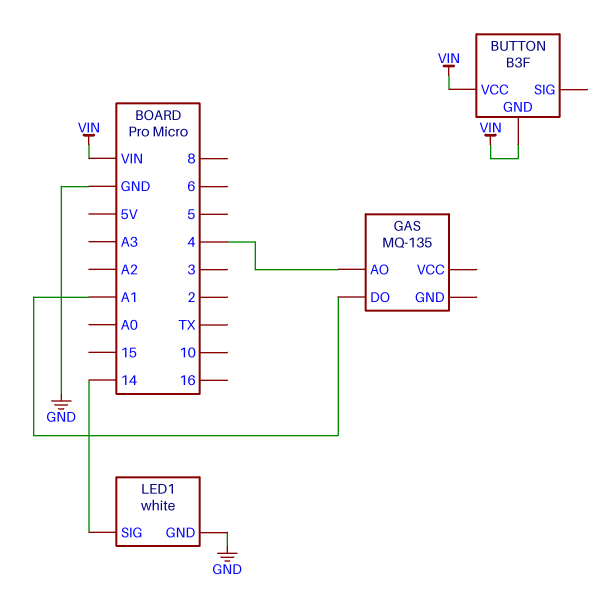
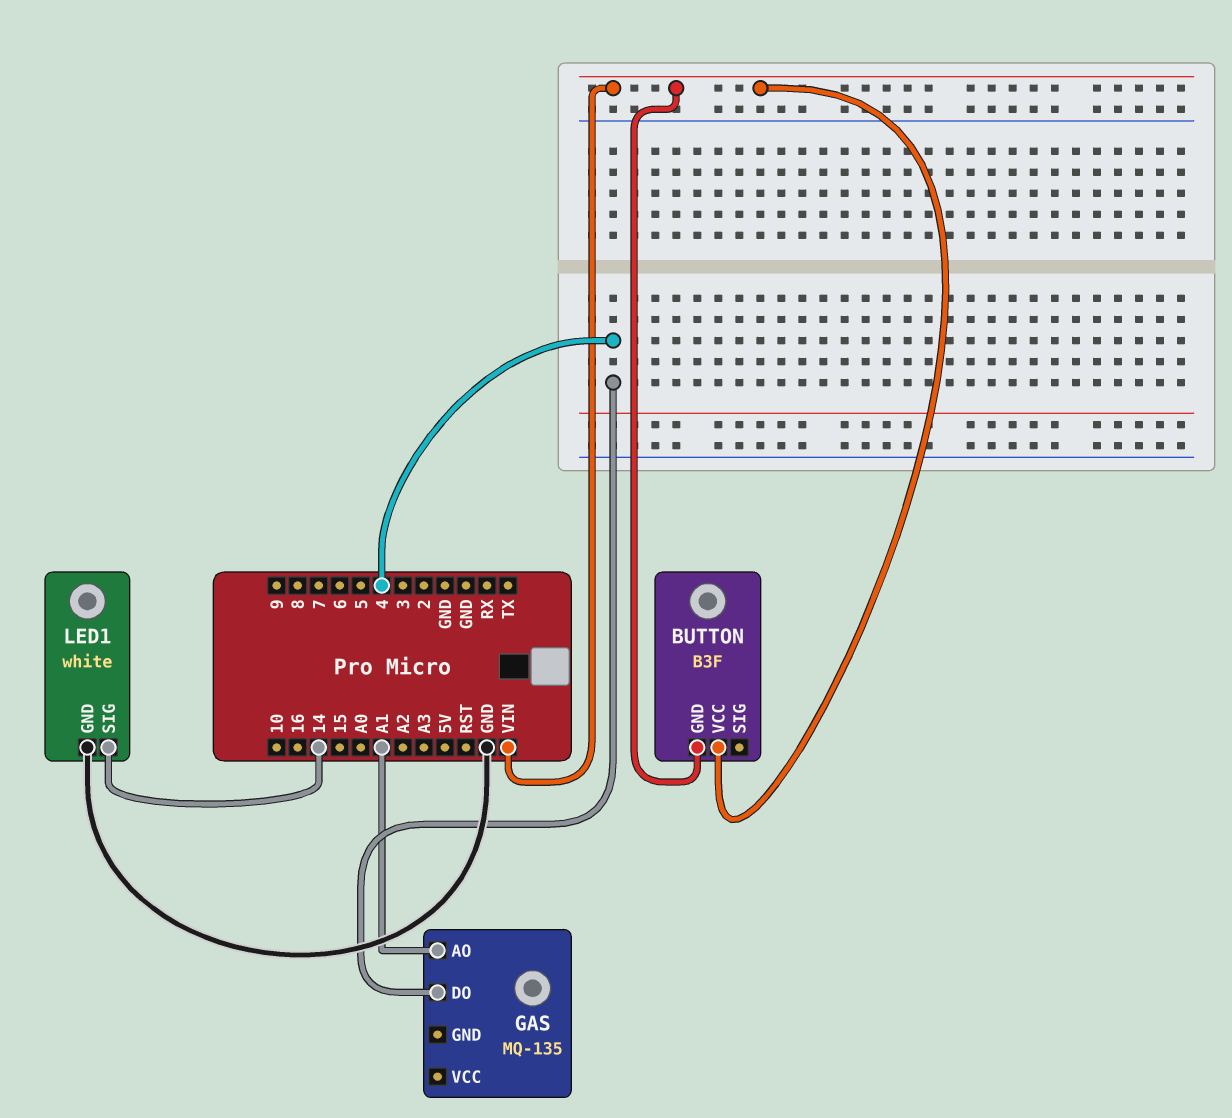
GAS pin AO: 4 -> A1
GAS pin DO: A1 -> 4

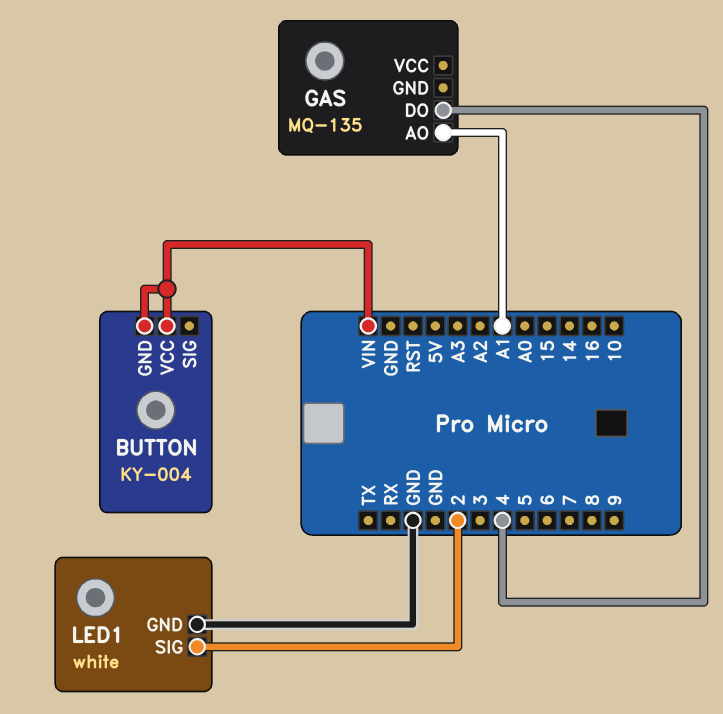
BUTTON: B3F -> KY-004
LED1 pin SIG: 14 -> 2

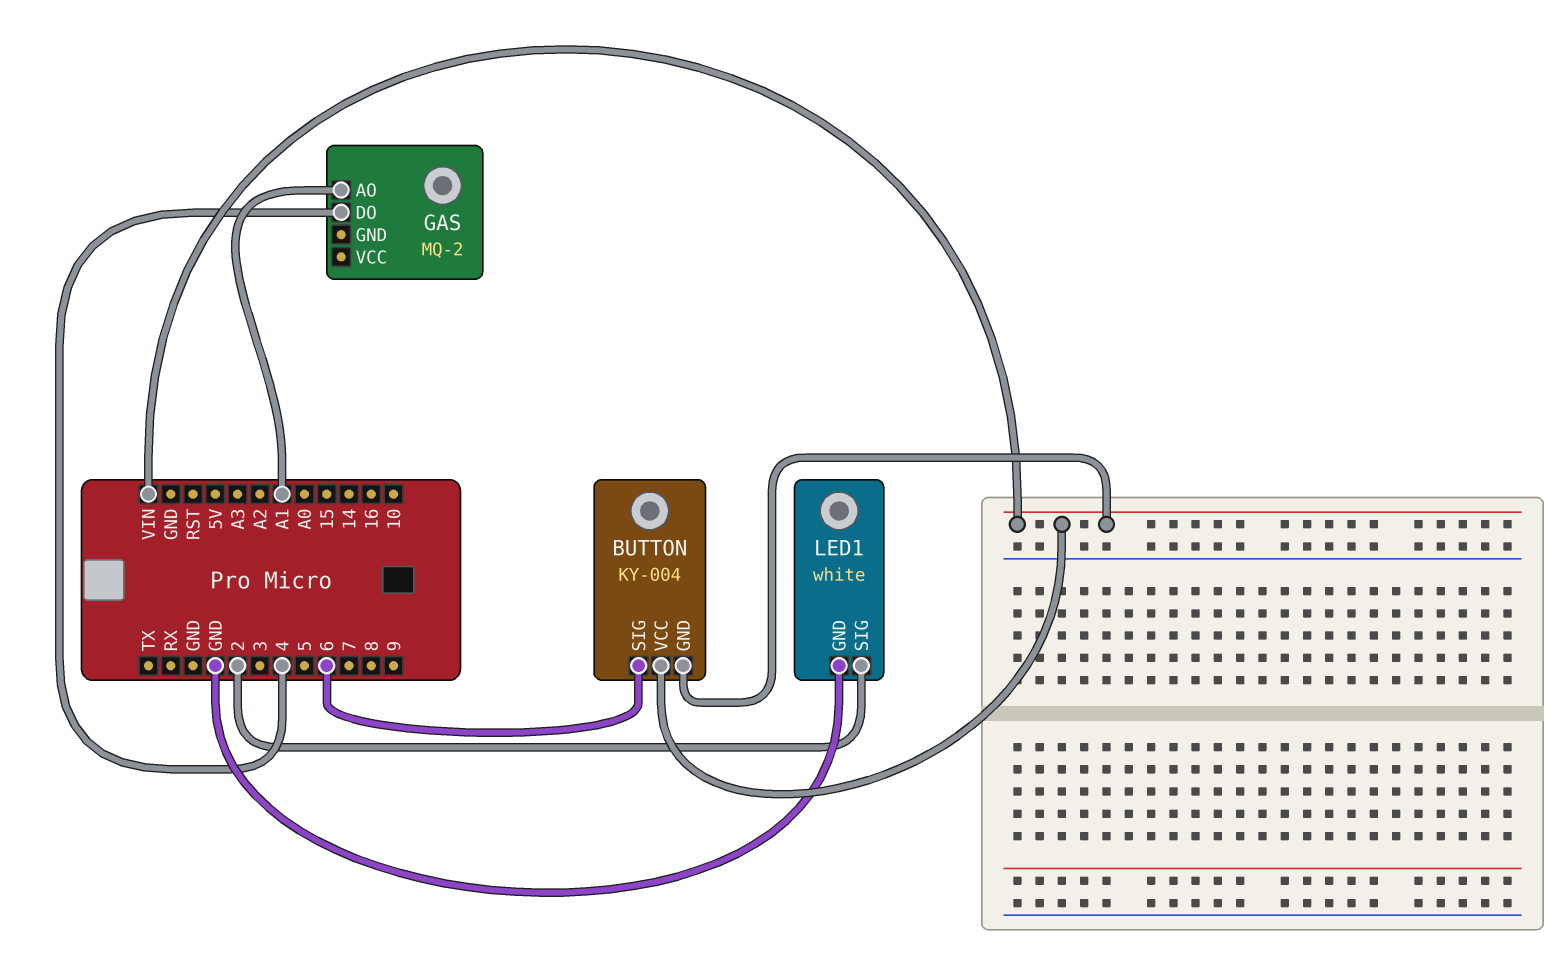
BUTTON pin SIG: none -> 6
GAS: MQ-135 -> MQ-2

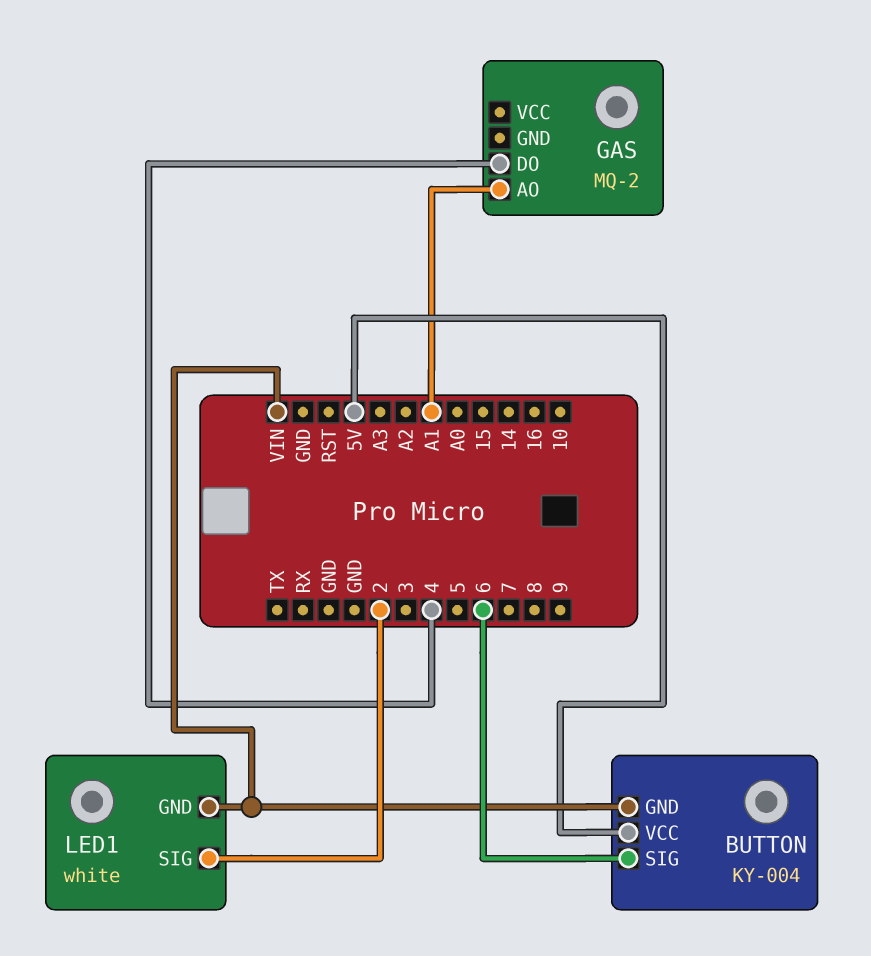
BUTTON pin VCC: VIN -> 5V
LED1 pin GND: GND -> VIN

